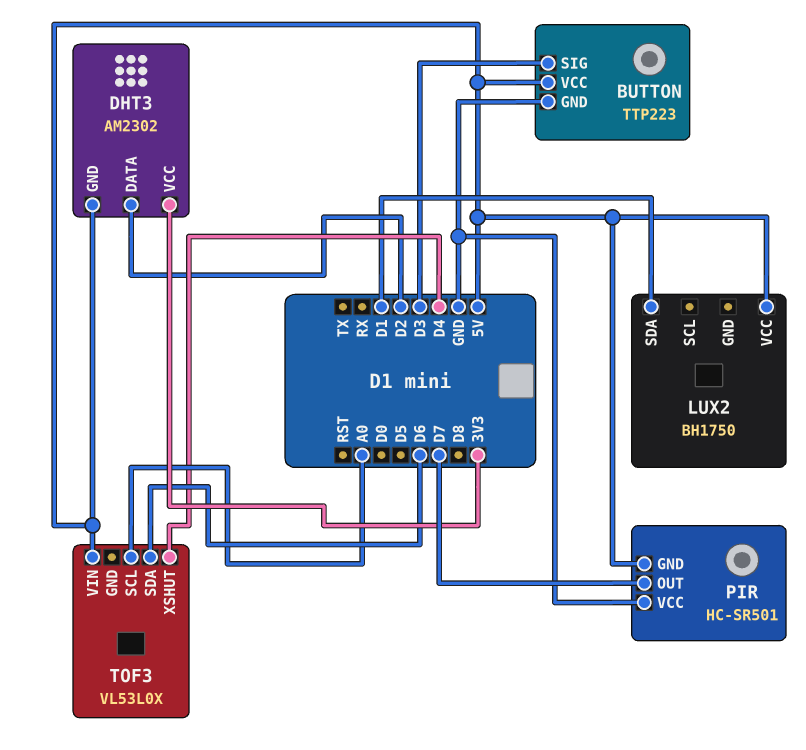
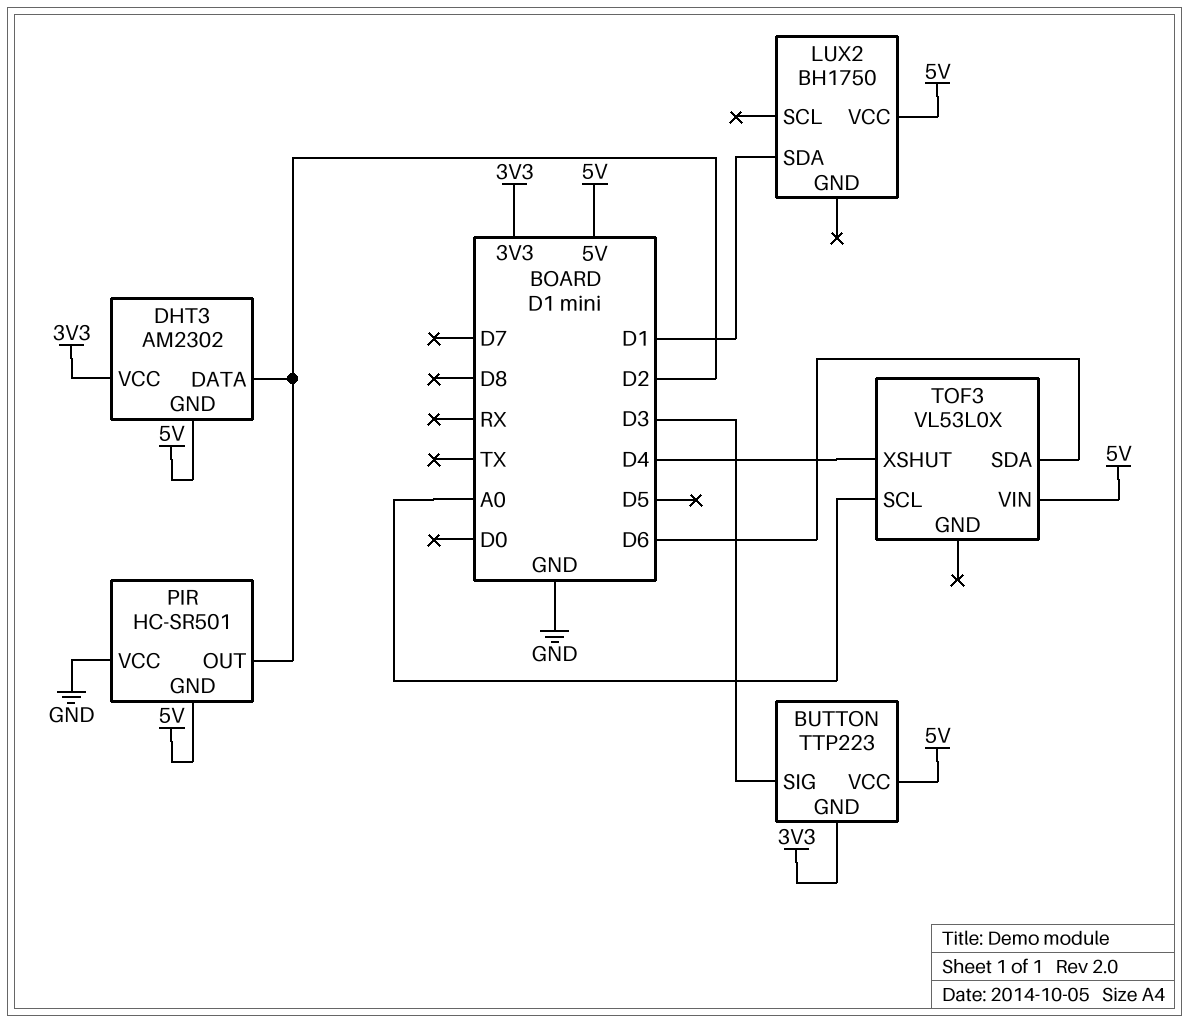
BUTTON pin GND: GND -> 3V3
PIR pin OUT: D7 -> D2

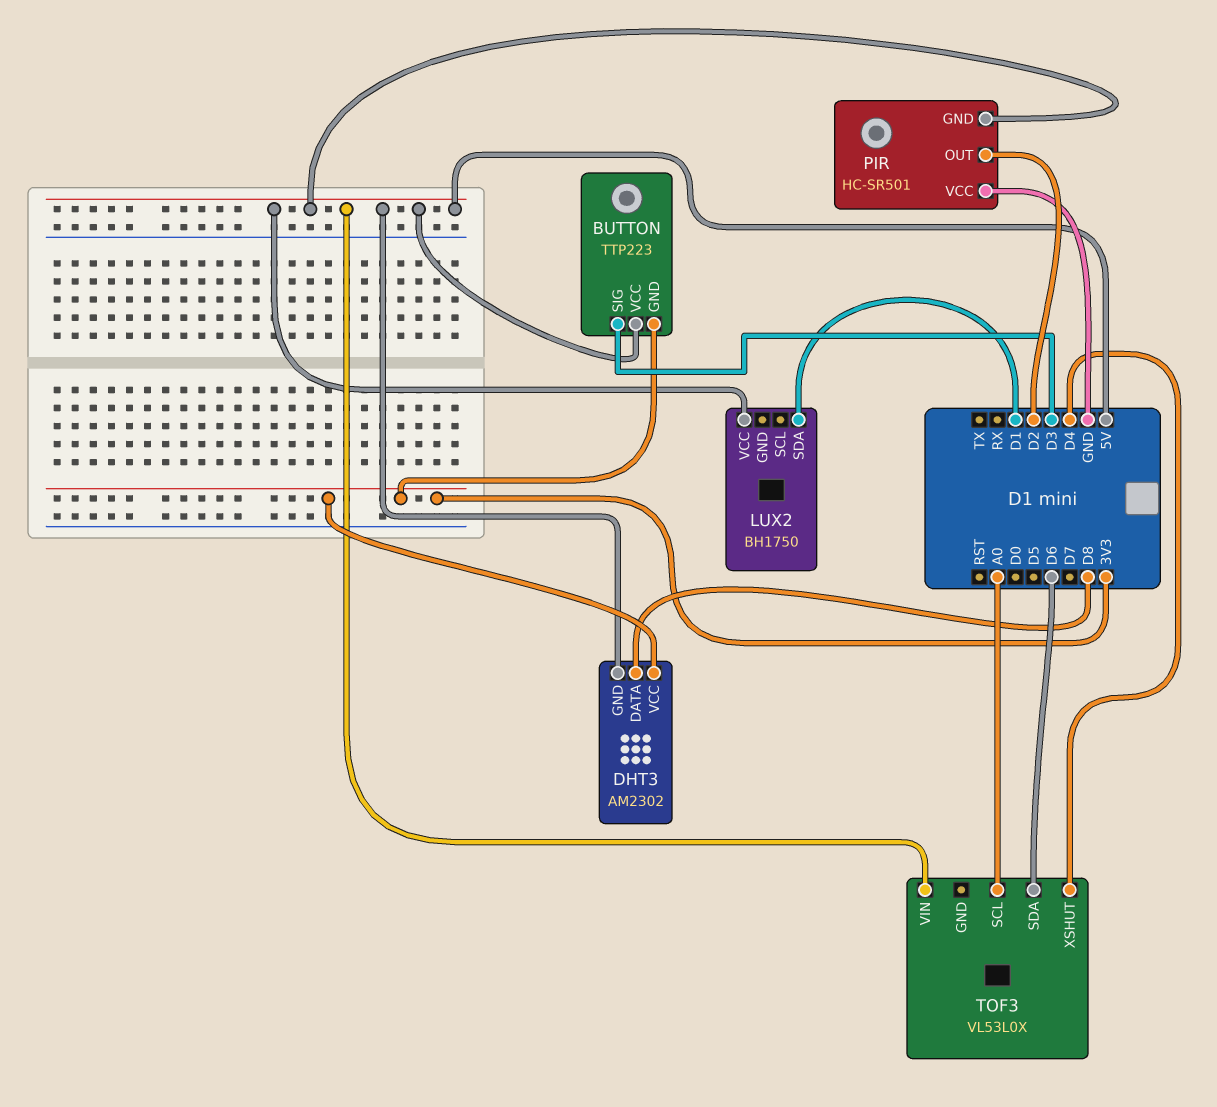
DHT3 pin DATA: D2 -> D8

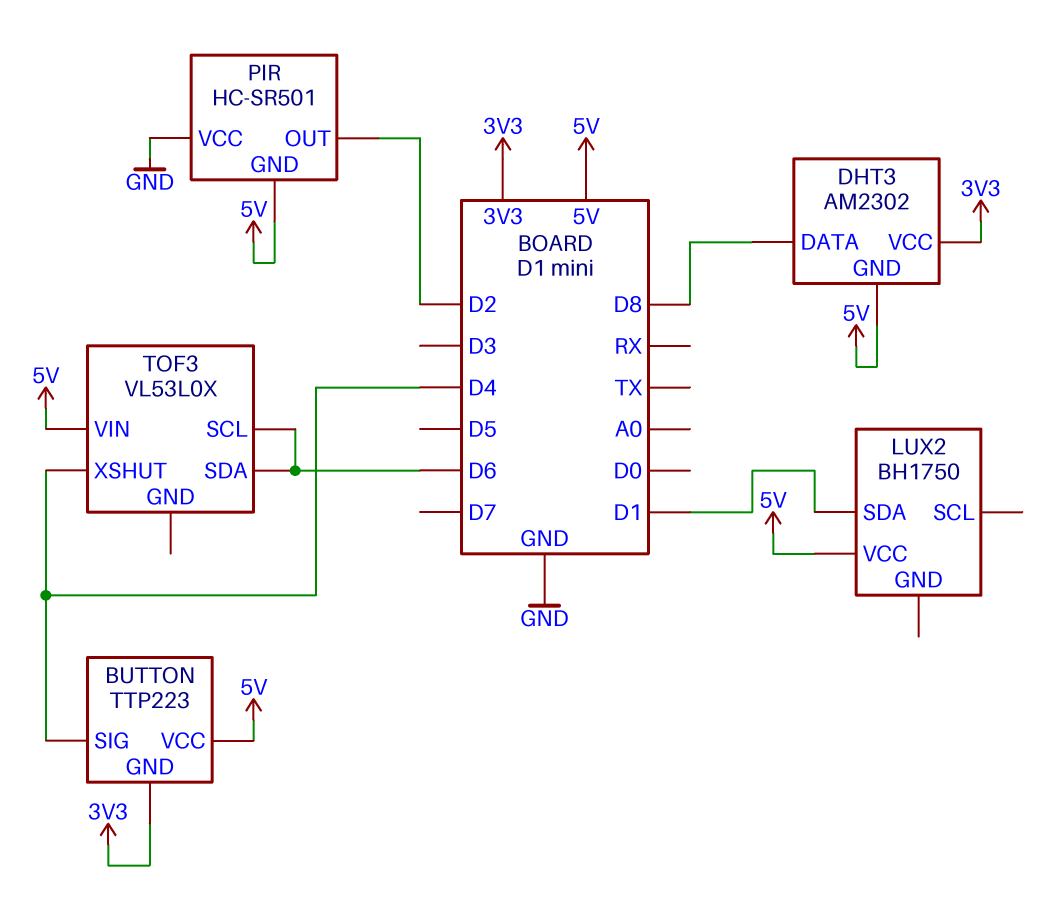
BUTTON pin SIG: D3 -> D4
TOF3 pin SCL: A0 -> D6

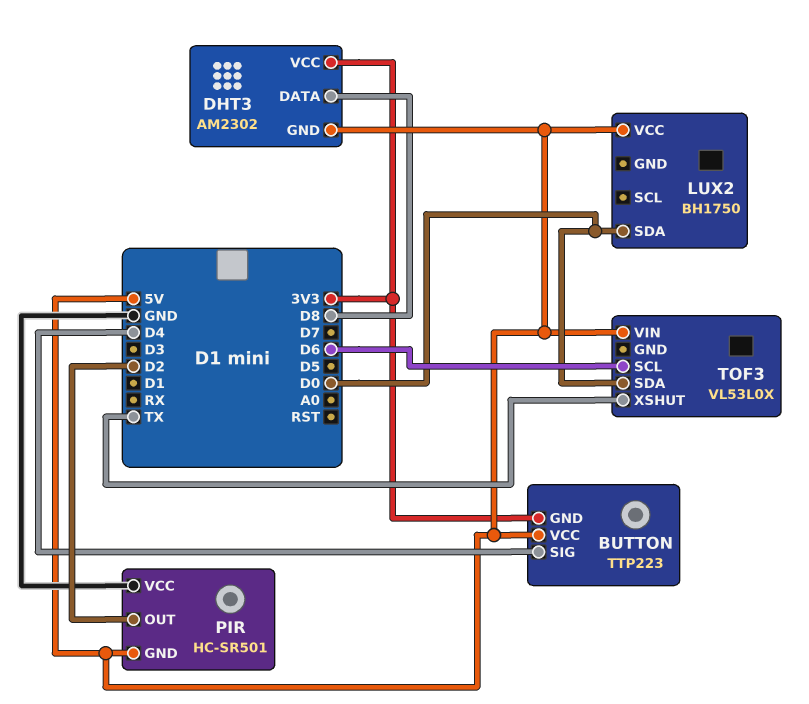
LUX2 pin SDA: D1 -> D0
TOF3 pin SDA: D6 -> D0
TOF3 pin XSHUT: D4 -> TX

